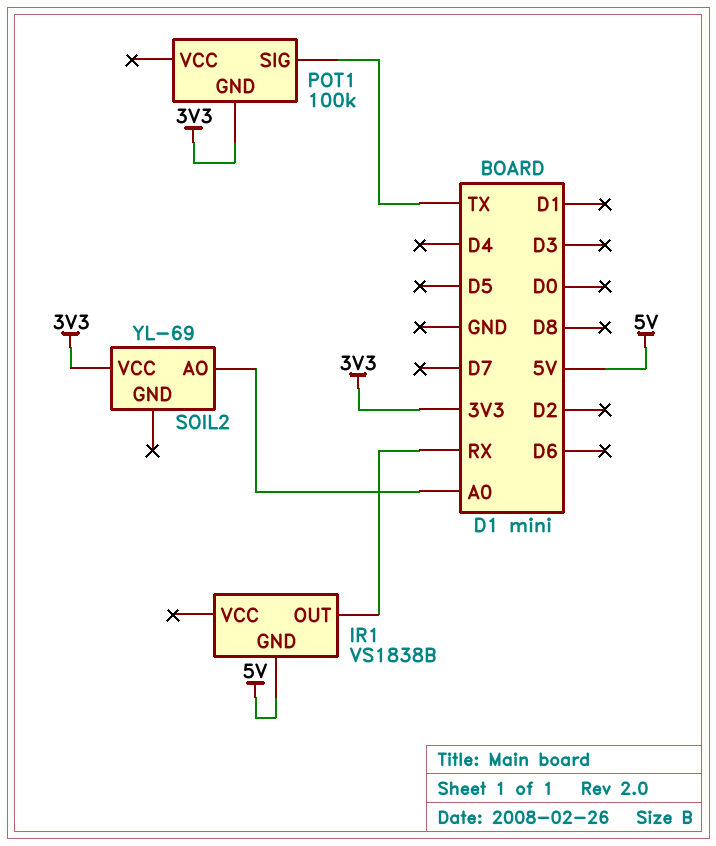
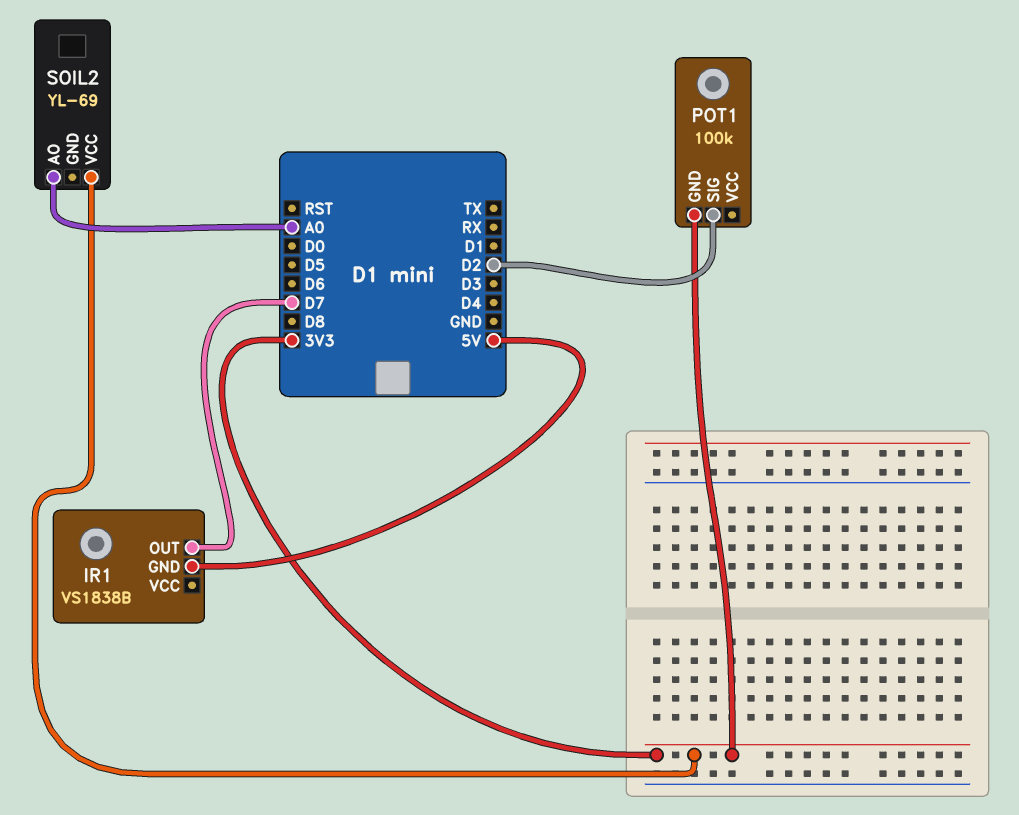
IR1 pin OUT: RX -> D7
POT1 pin SIG: TX -> D2

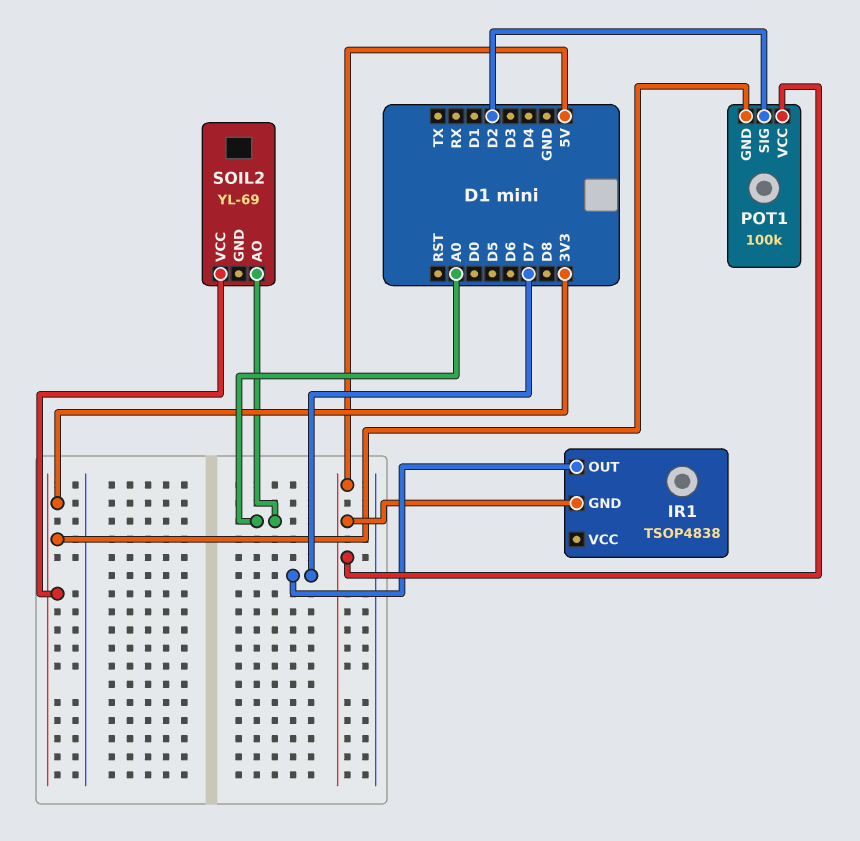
IR1: VS1838B -> TSOP4838
POT1 pin VCC: none -> 5V

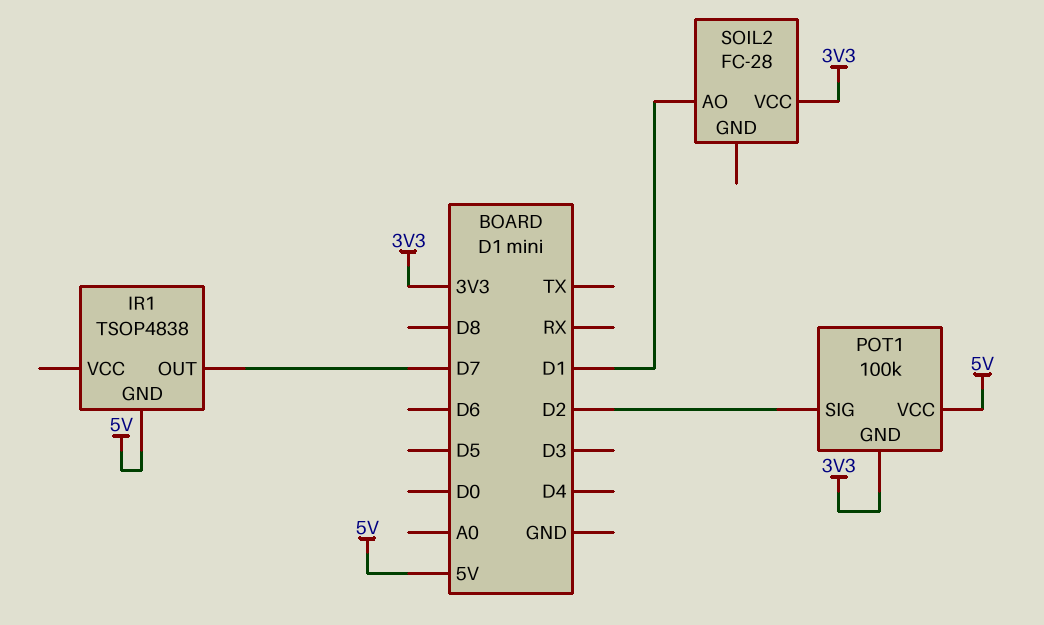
SOIL2: YL-69 -> FC-28
SOIL2 pin AO: A0 -> D1

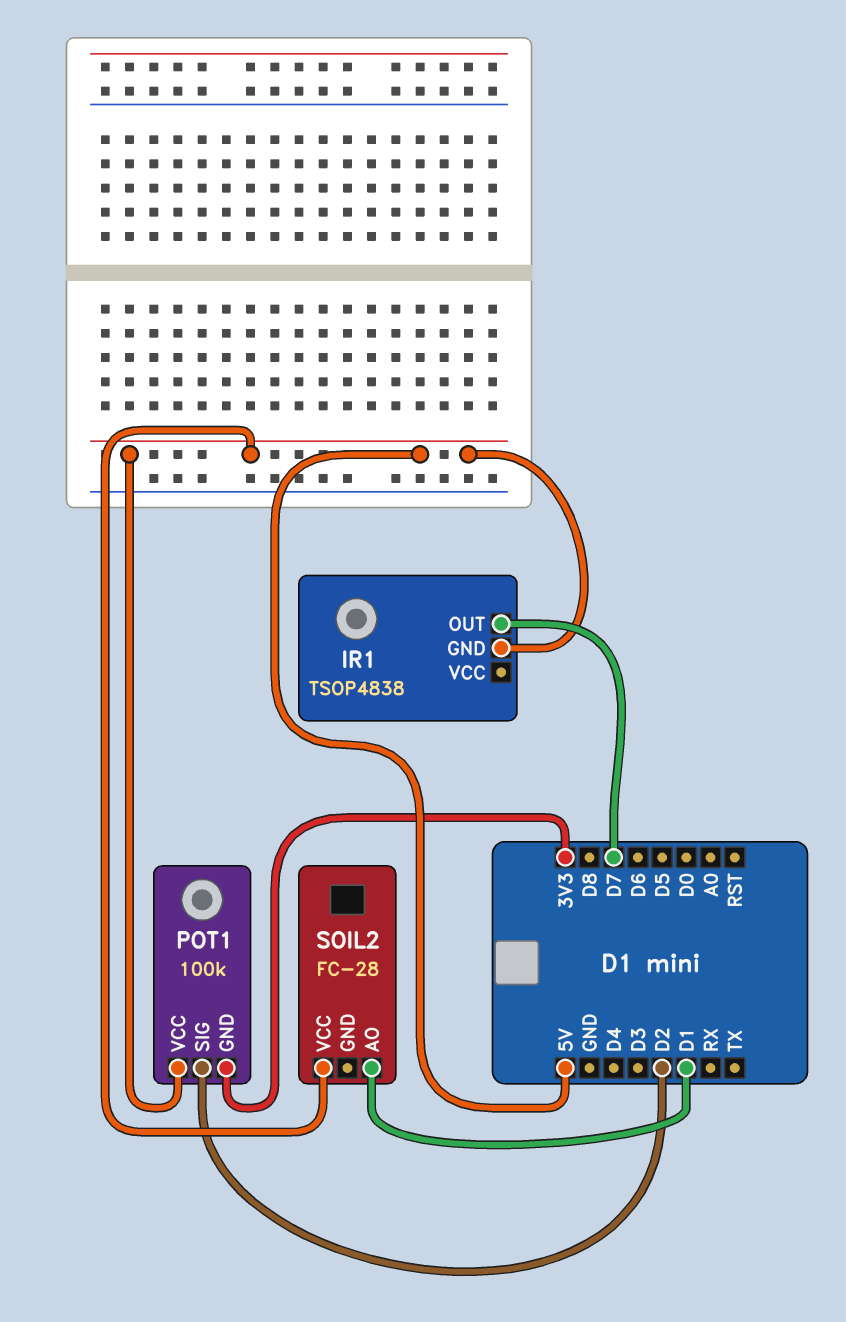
SOIL2 pin VCC: 3V3 -> 5V

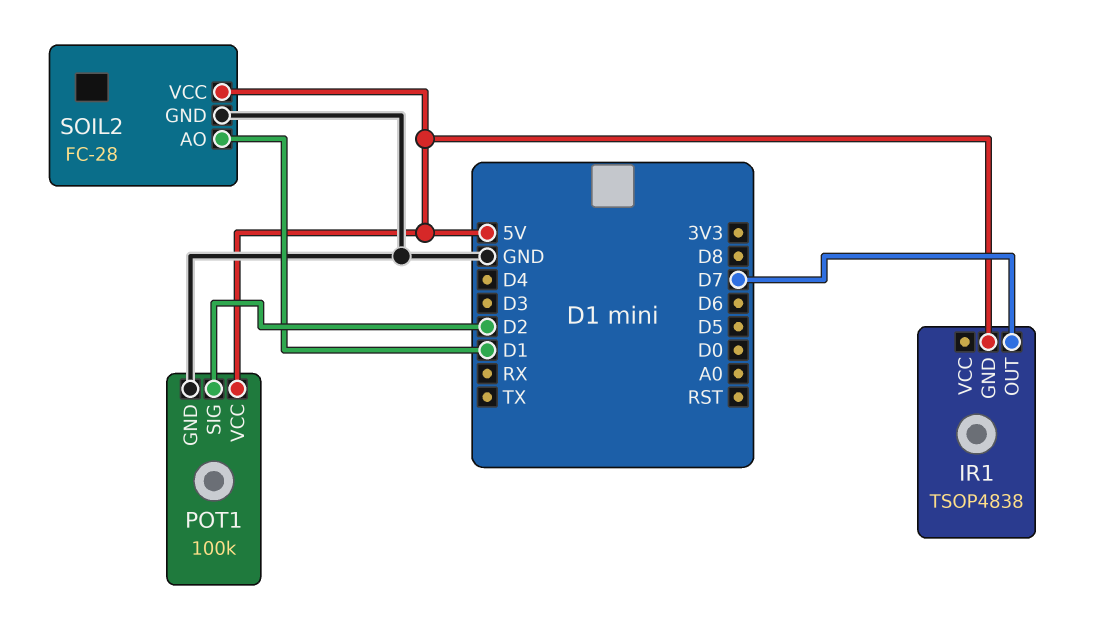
POT1 pin GND: 3V3 -> GND
SOIL2 pin GND: none -> GND

